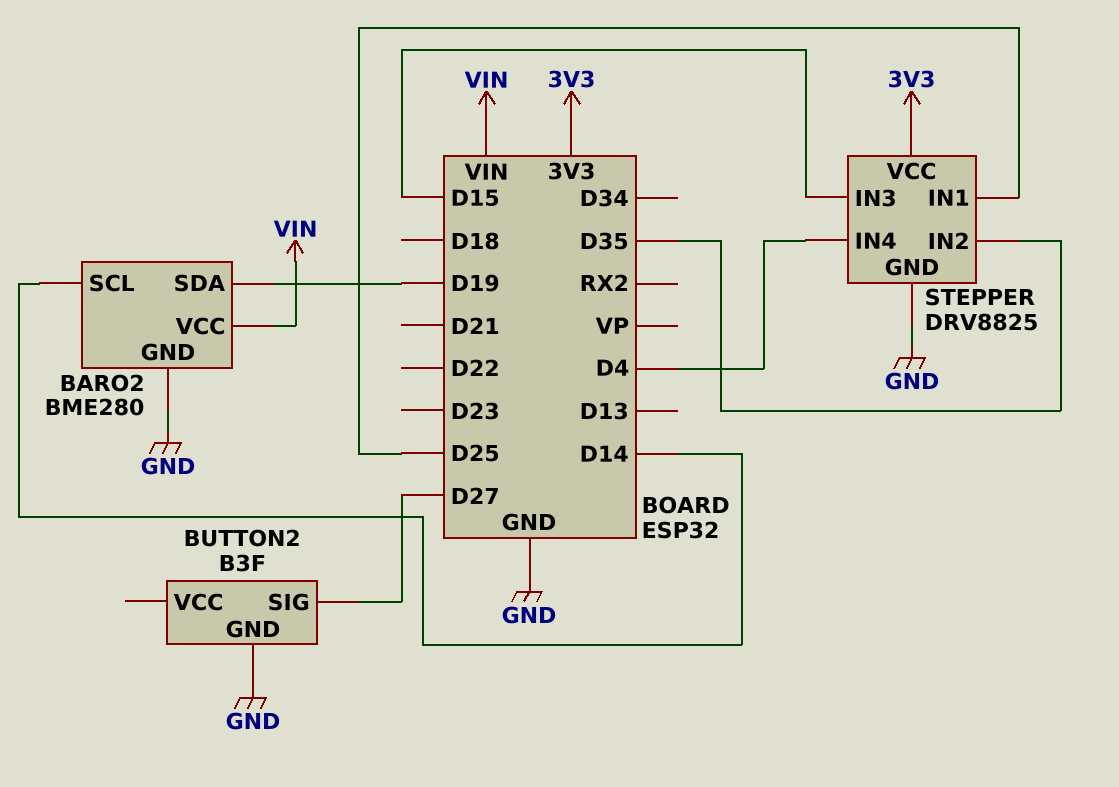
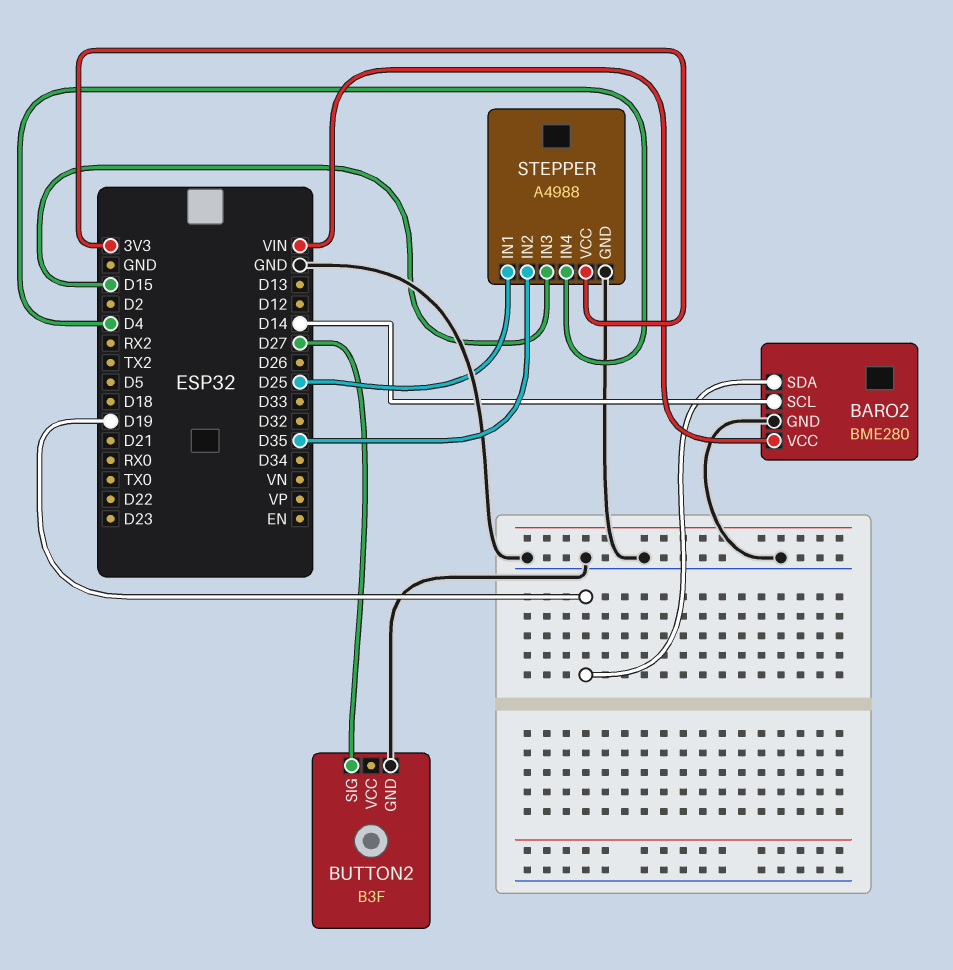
STEPPER: DRV8825 -> A4988

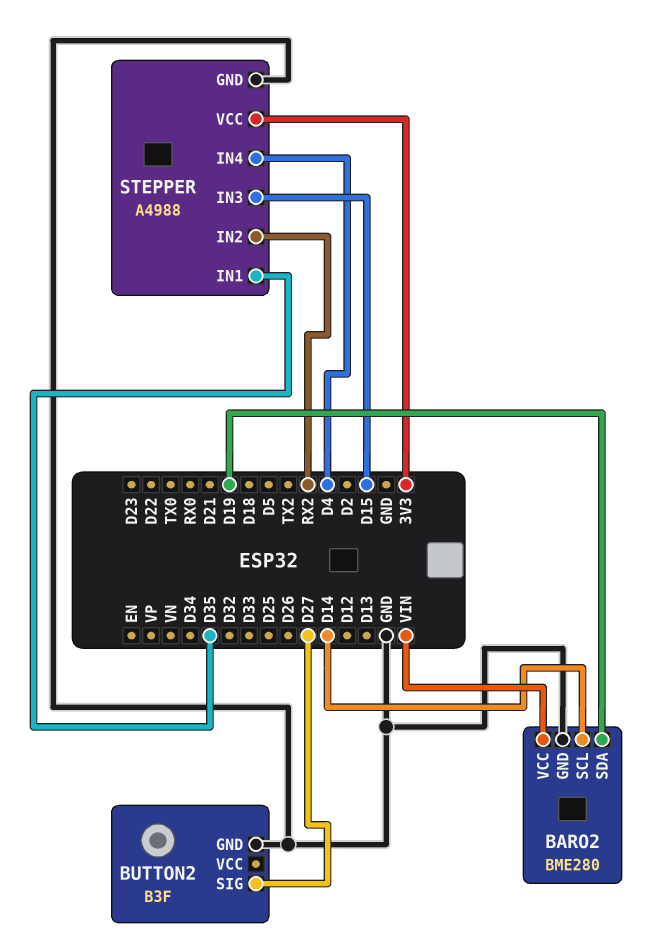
STEPPER pin IN1: D25 -> D35
STEPPER pin IN2: D35 -> RX2

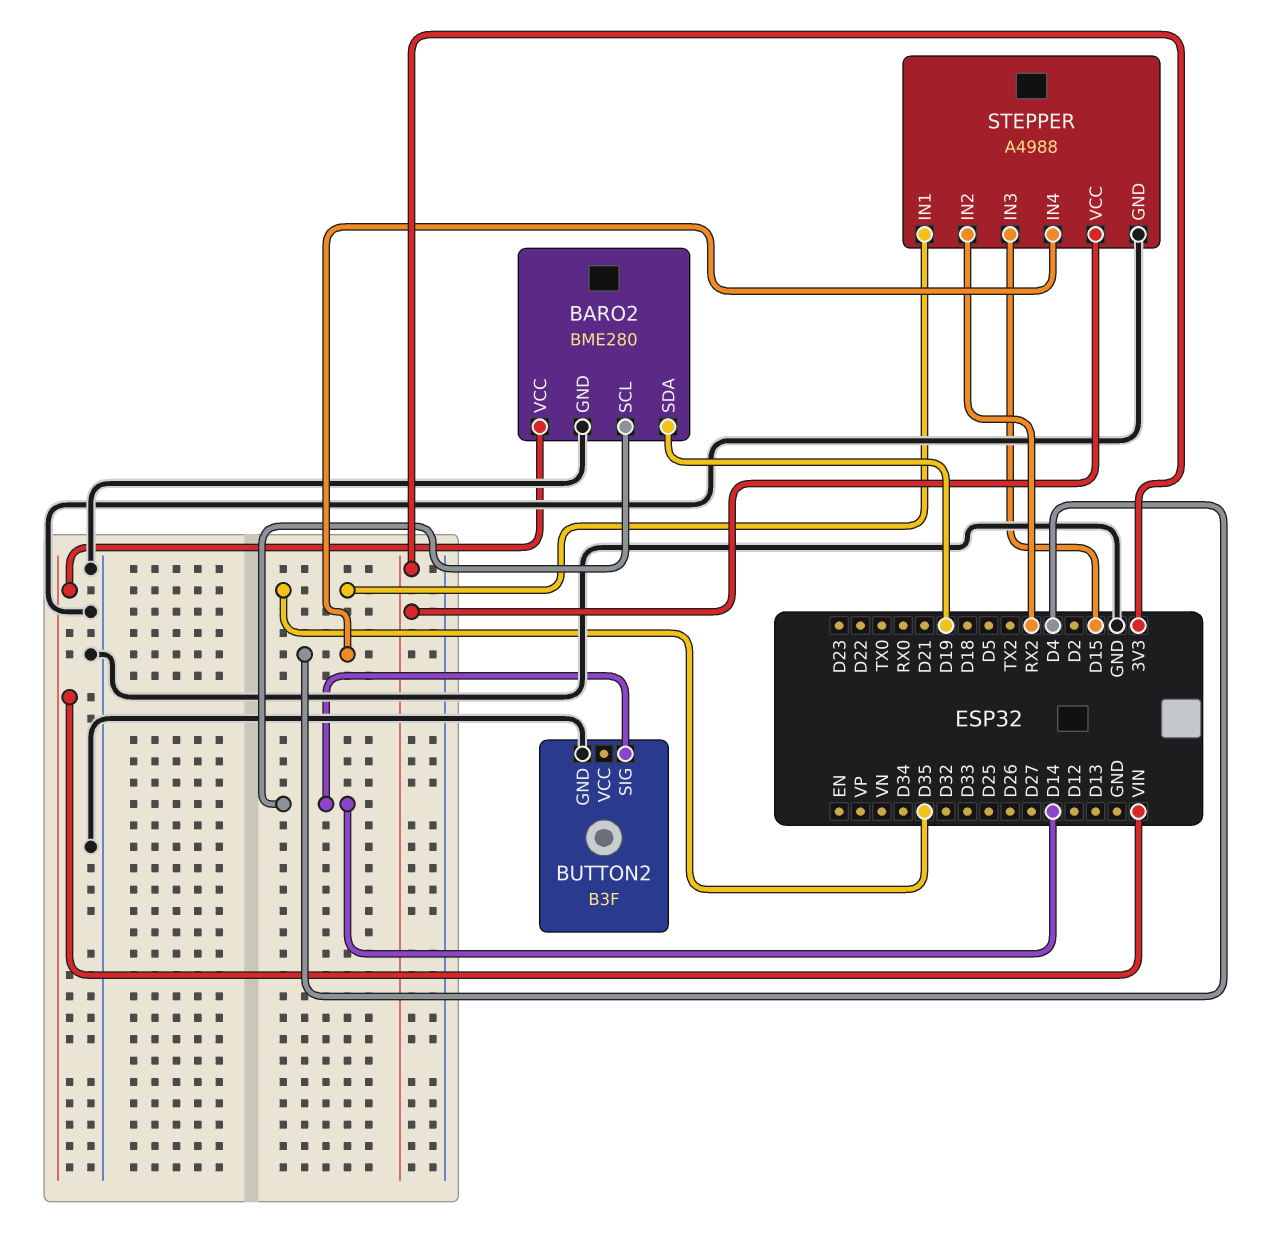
BUTTON2 pin SIG: D27 -> D14

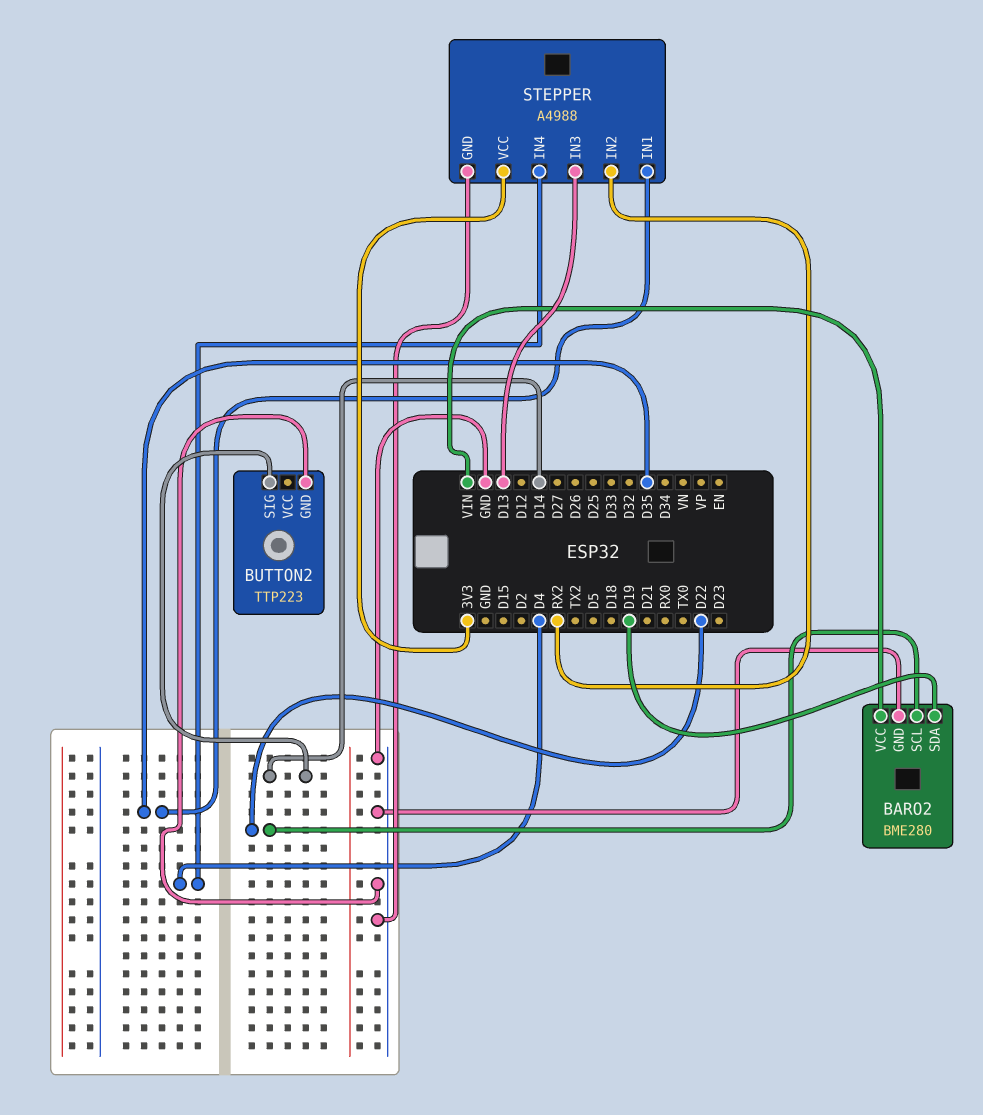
BARO2 pin SCL: D14 -> D22
BUTTON2: B3F -> TTP223
STEPPER pin IN3: D15 -> D13

